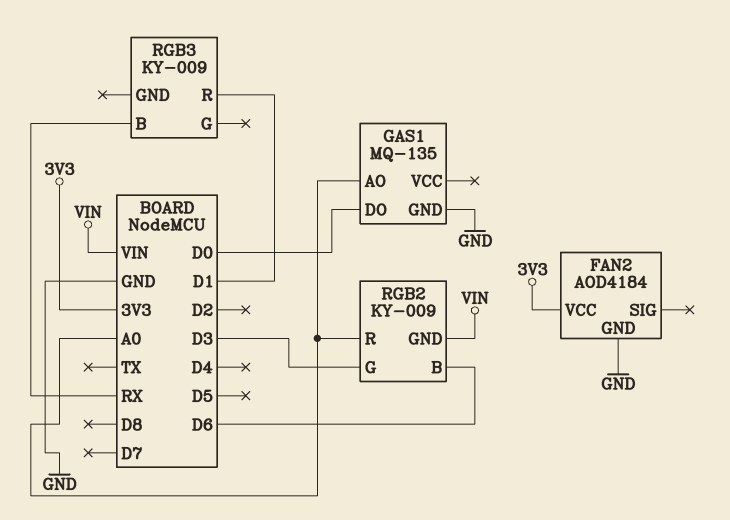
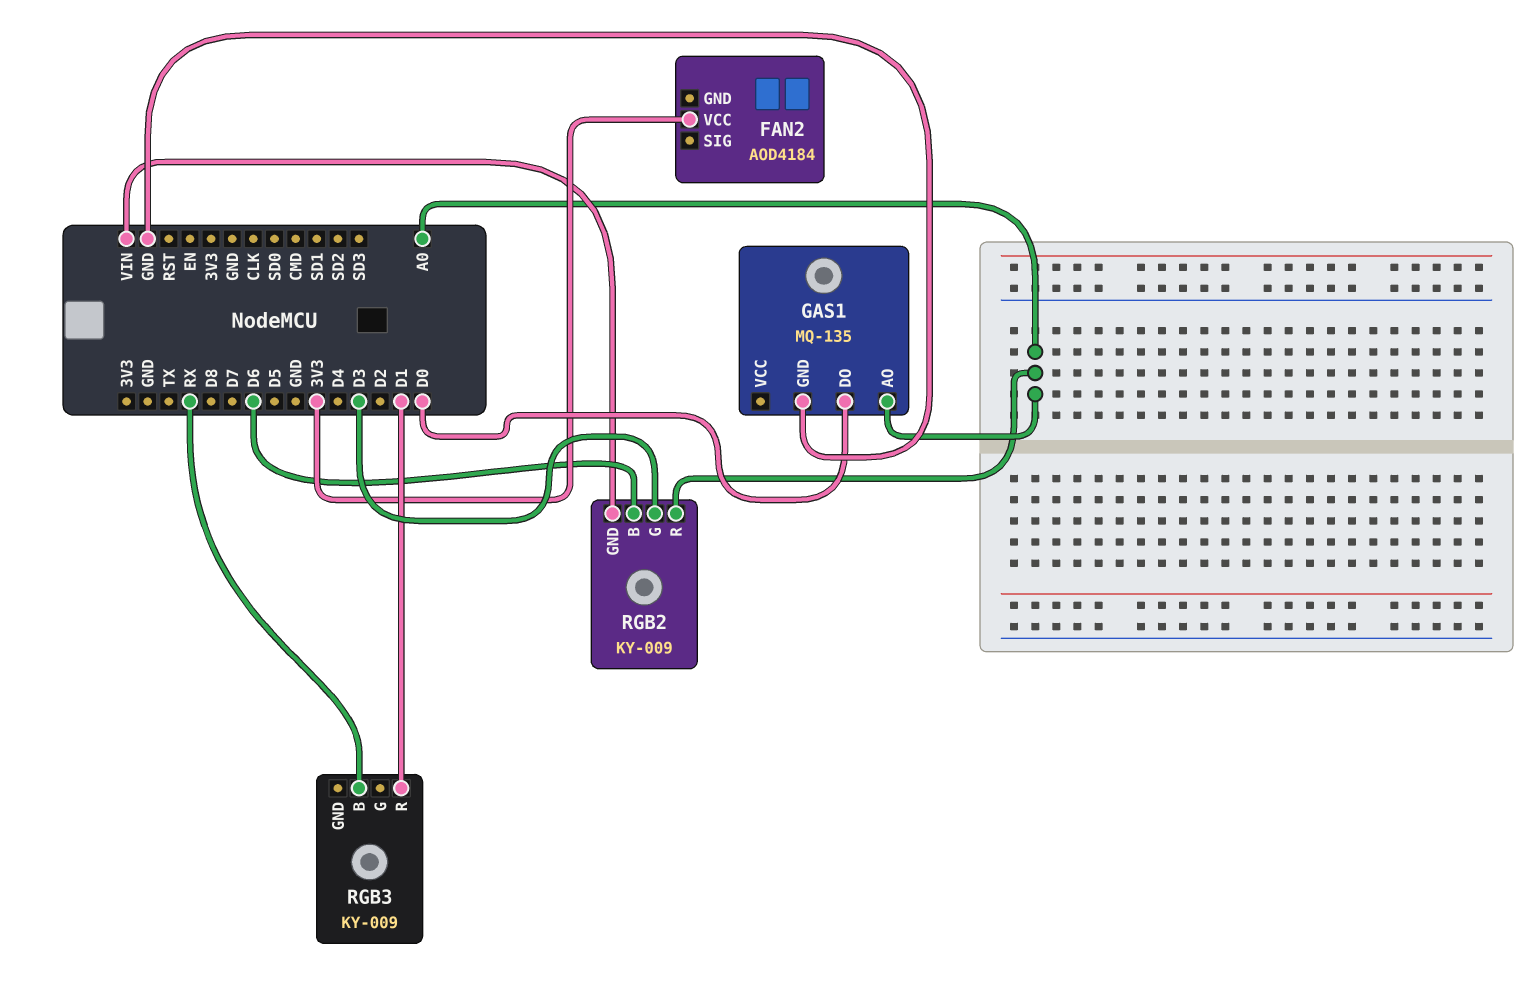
FAN2 pin GND: GND -> none

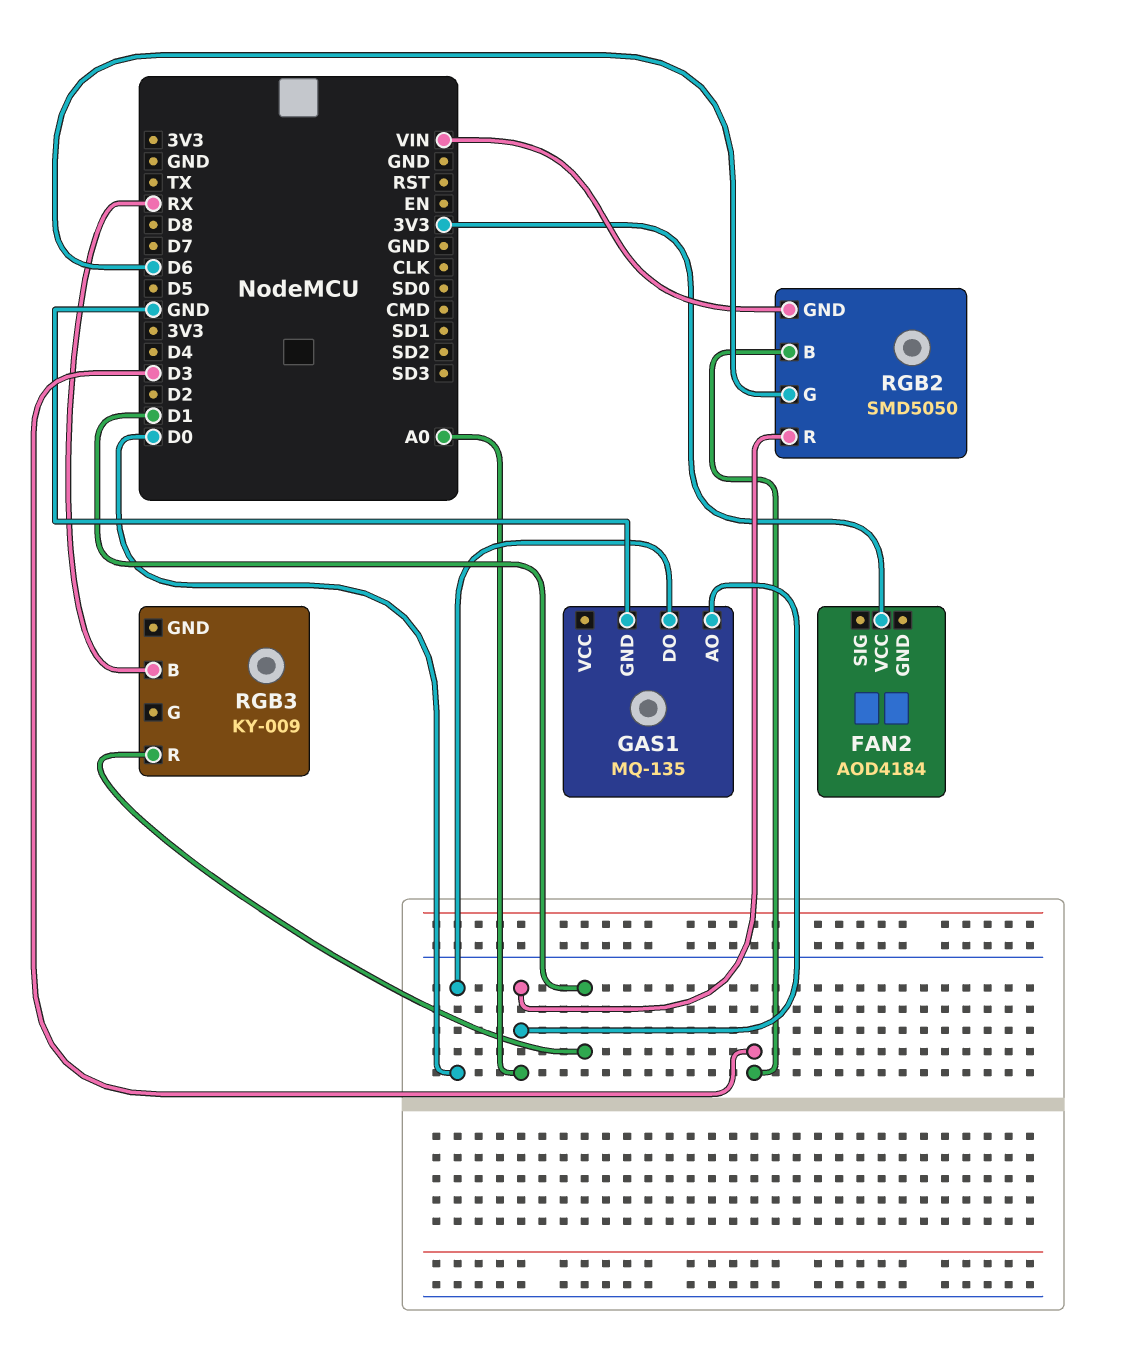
RGB2: KY-009 -> SMD5050
RGB2 pin B: D6 -> D3
RGB2 pin G: D3 -> D6

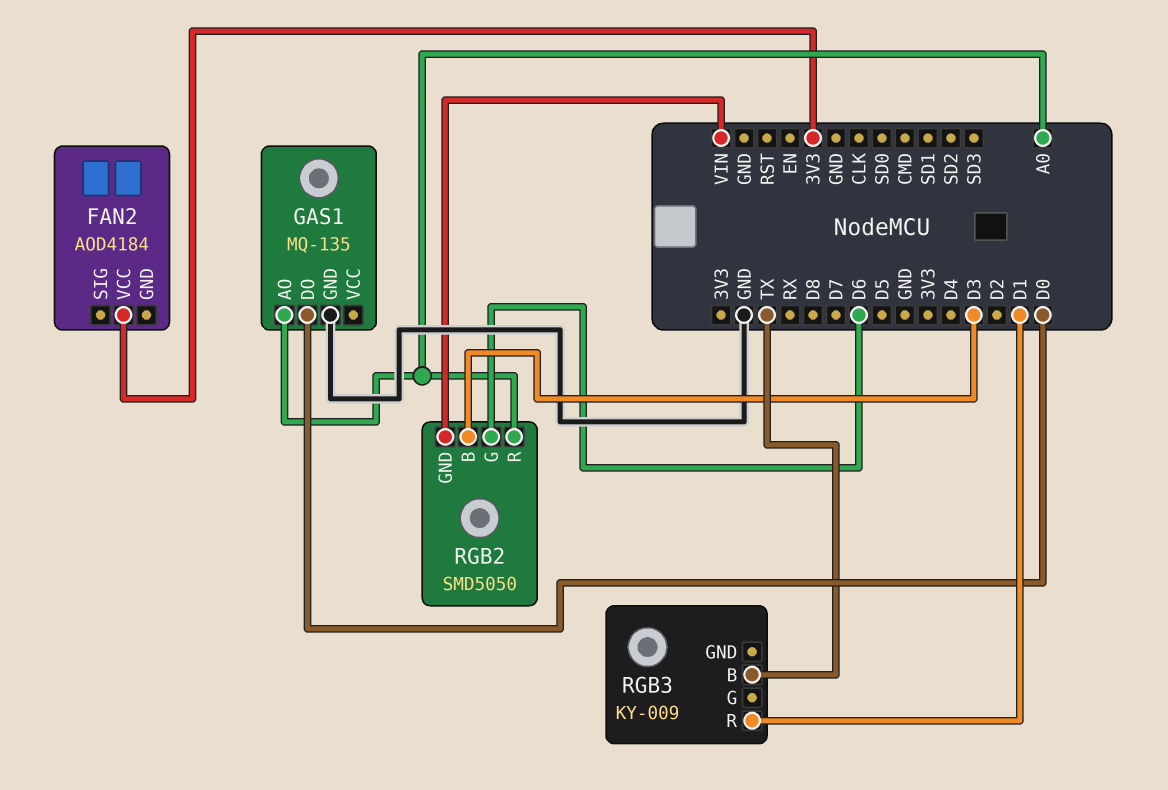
RGB3 pin B: RX -> TX

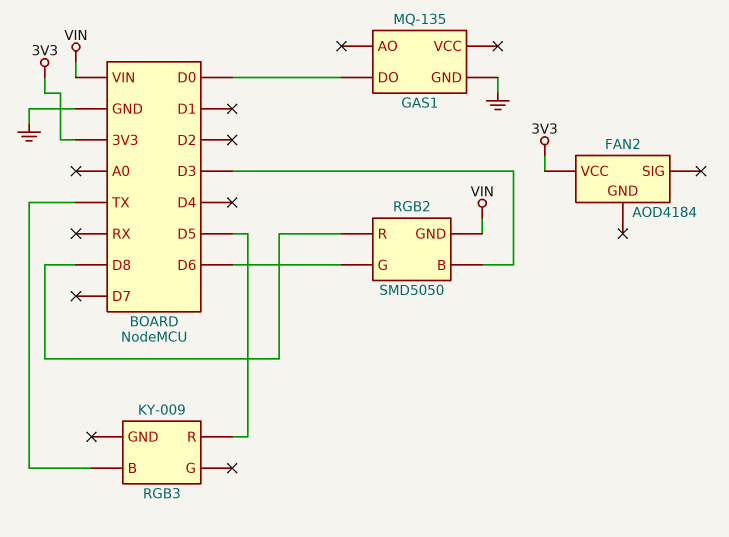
GAS1 pin AO: A0 -> none
RGB2 pin R: A0 -> D8
RGB3 pin R: D1 -> D5

